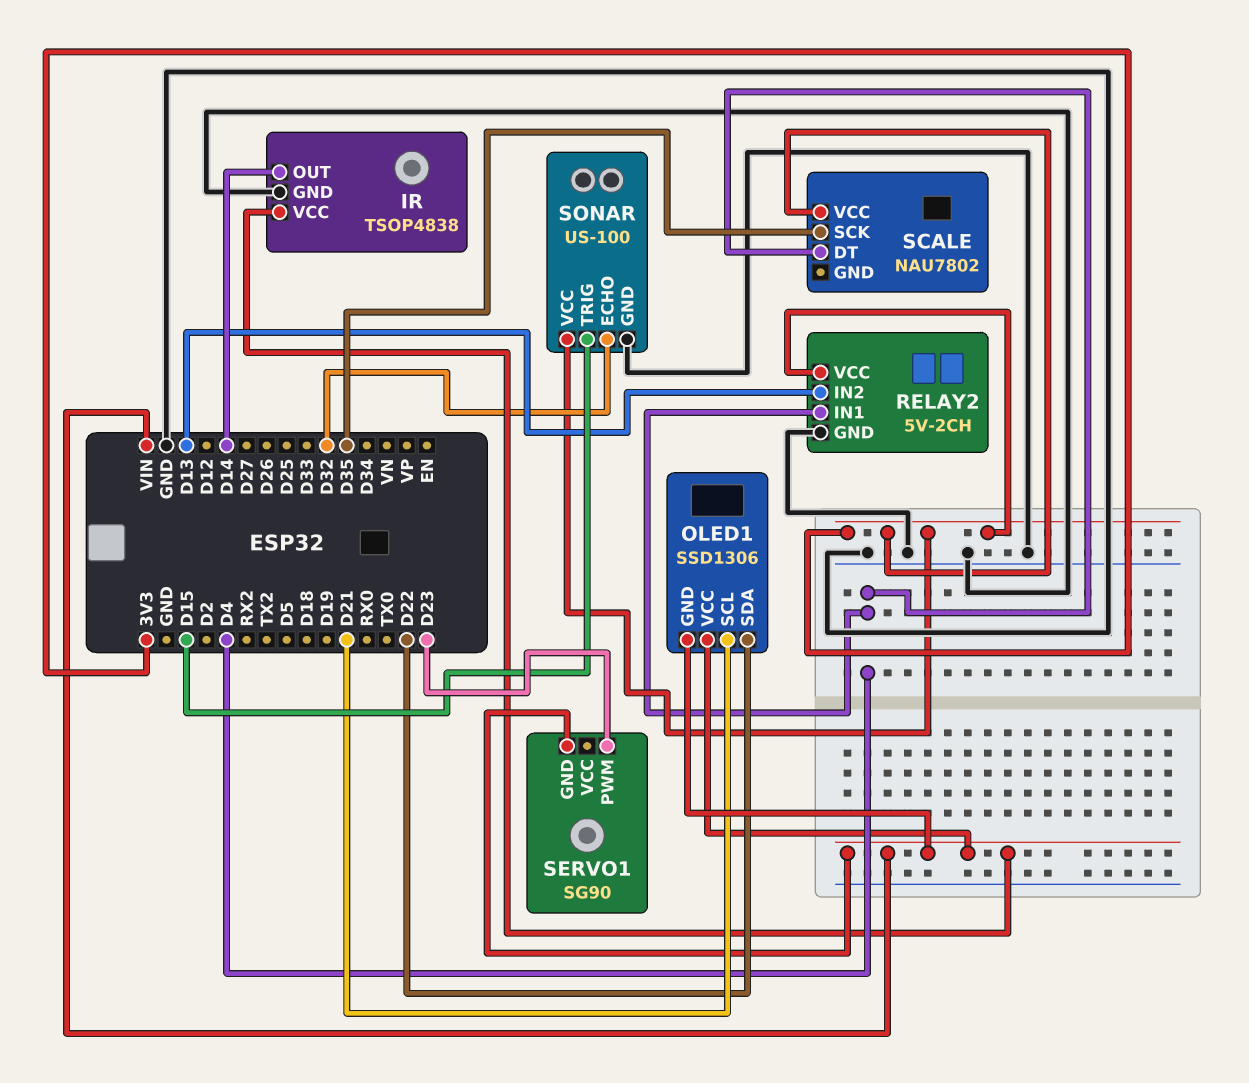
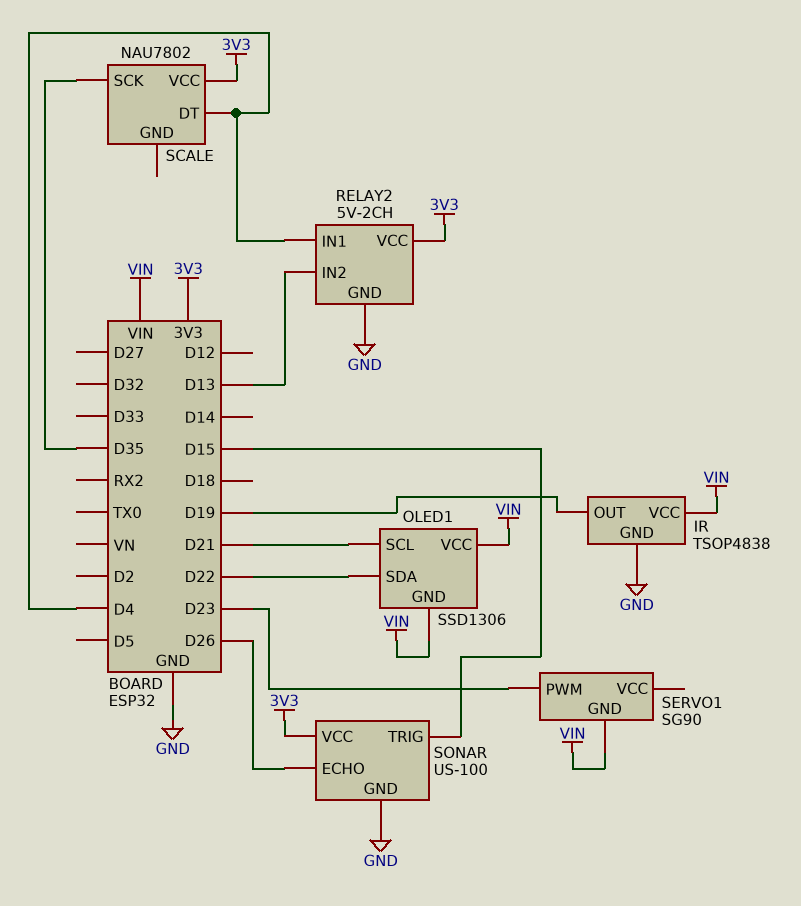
IR pin OUT: D14 -> D19
SONAR pin ECHO: D32 -> D26

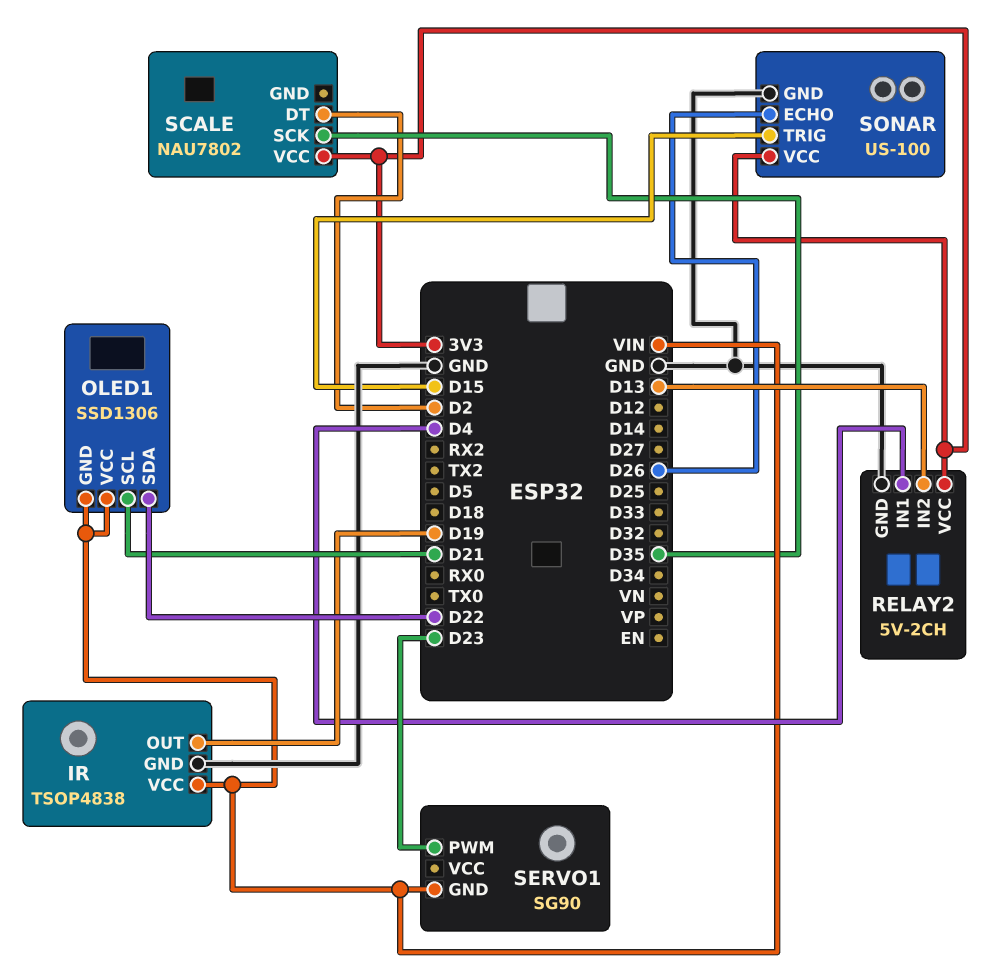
SCALE pin DT: D4 -> D2

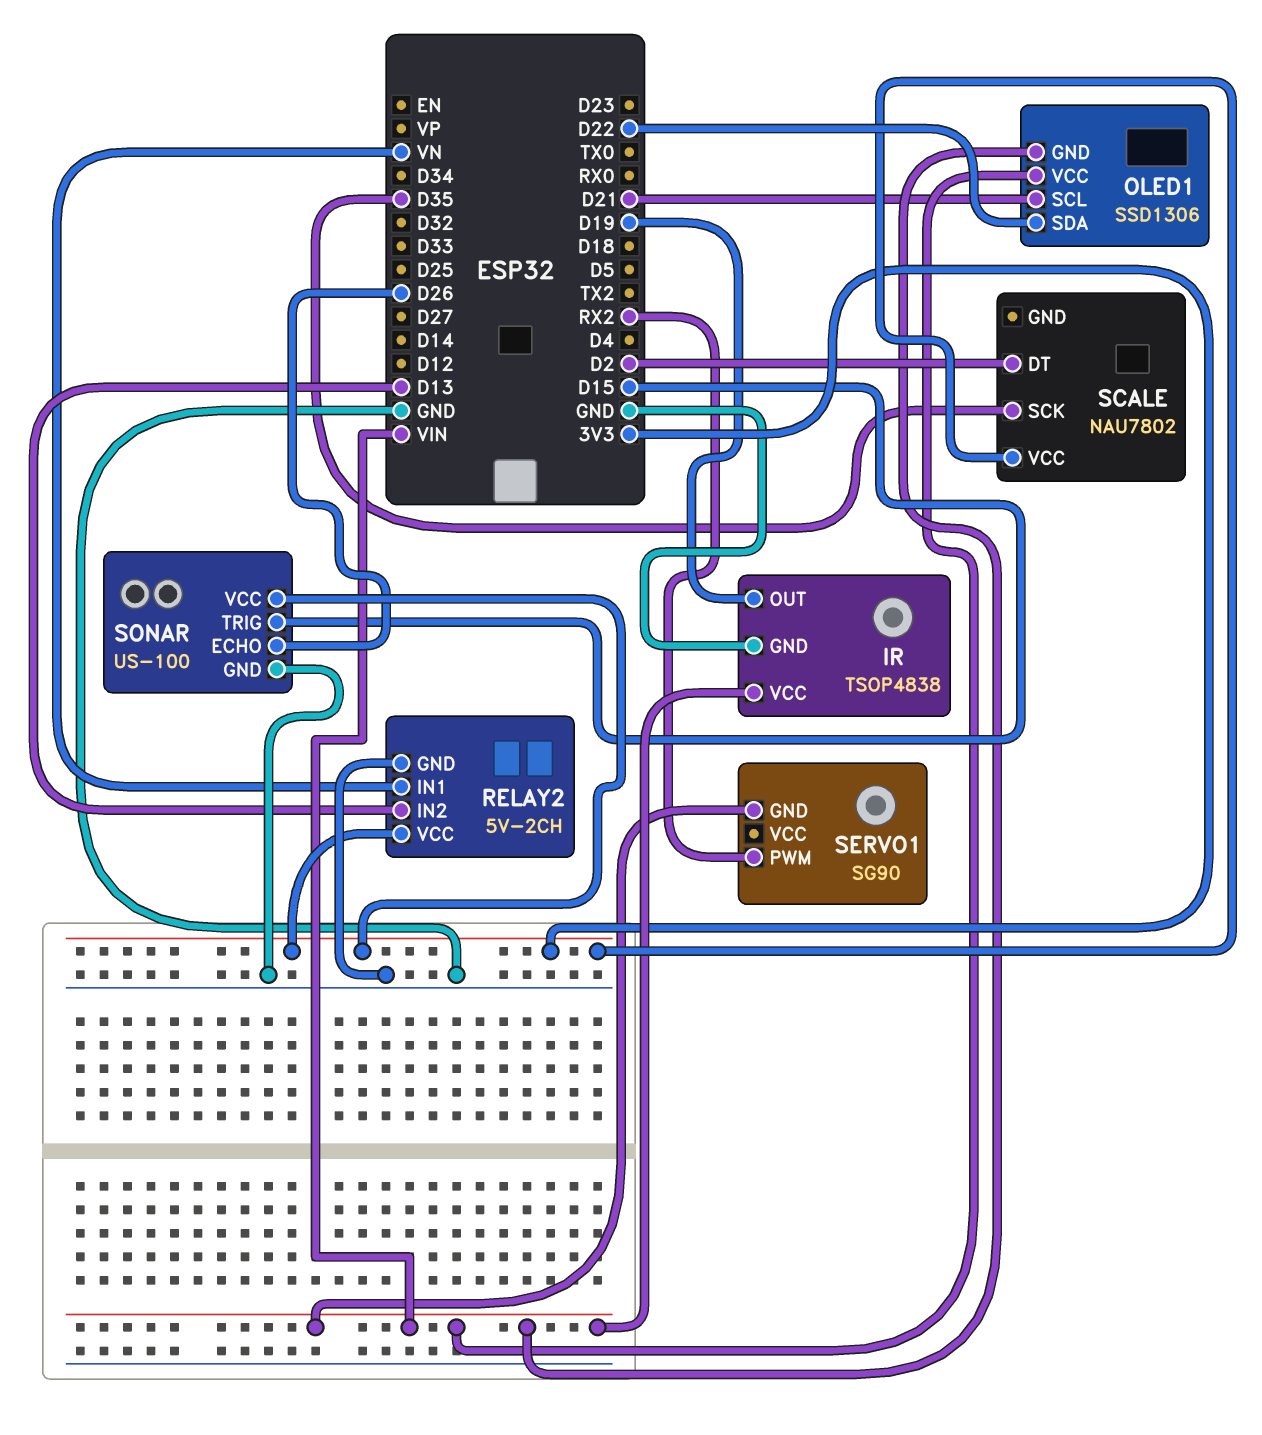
RELAY2 pin IN1: D4 -> VN
SERVO1 pin PWM: D23 -> RX2

